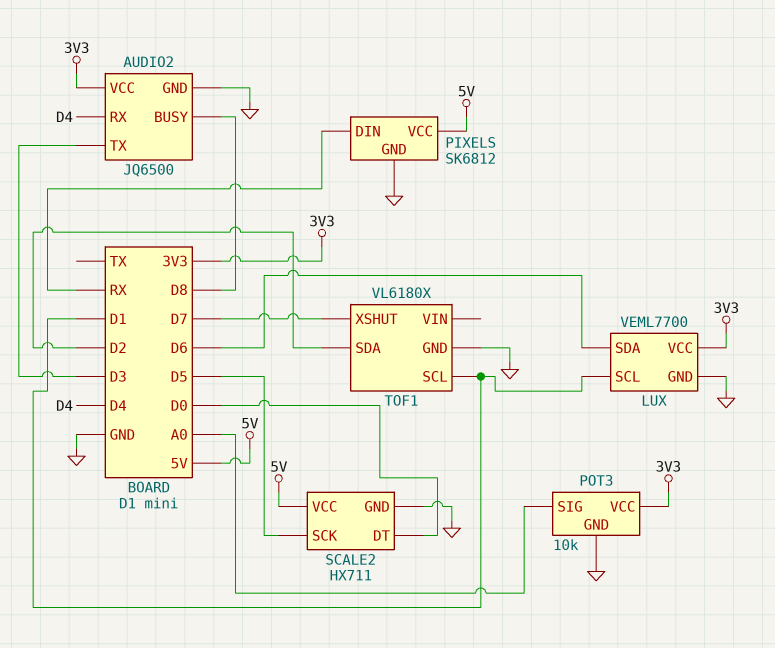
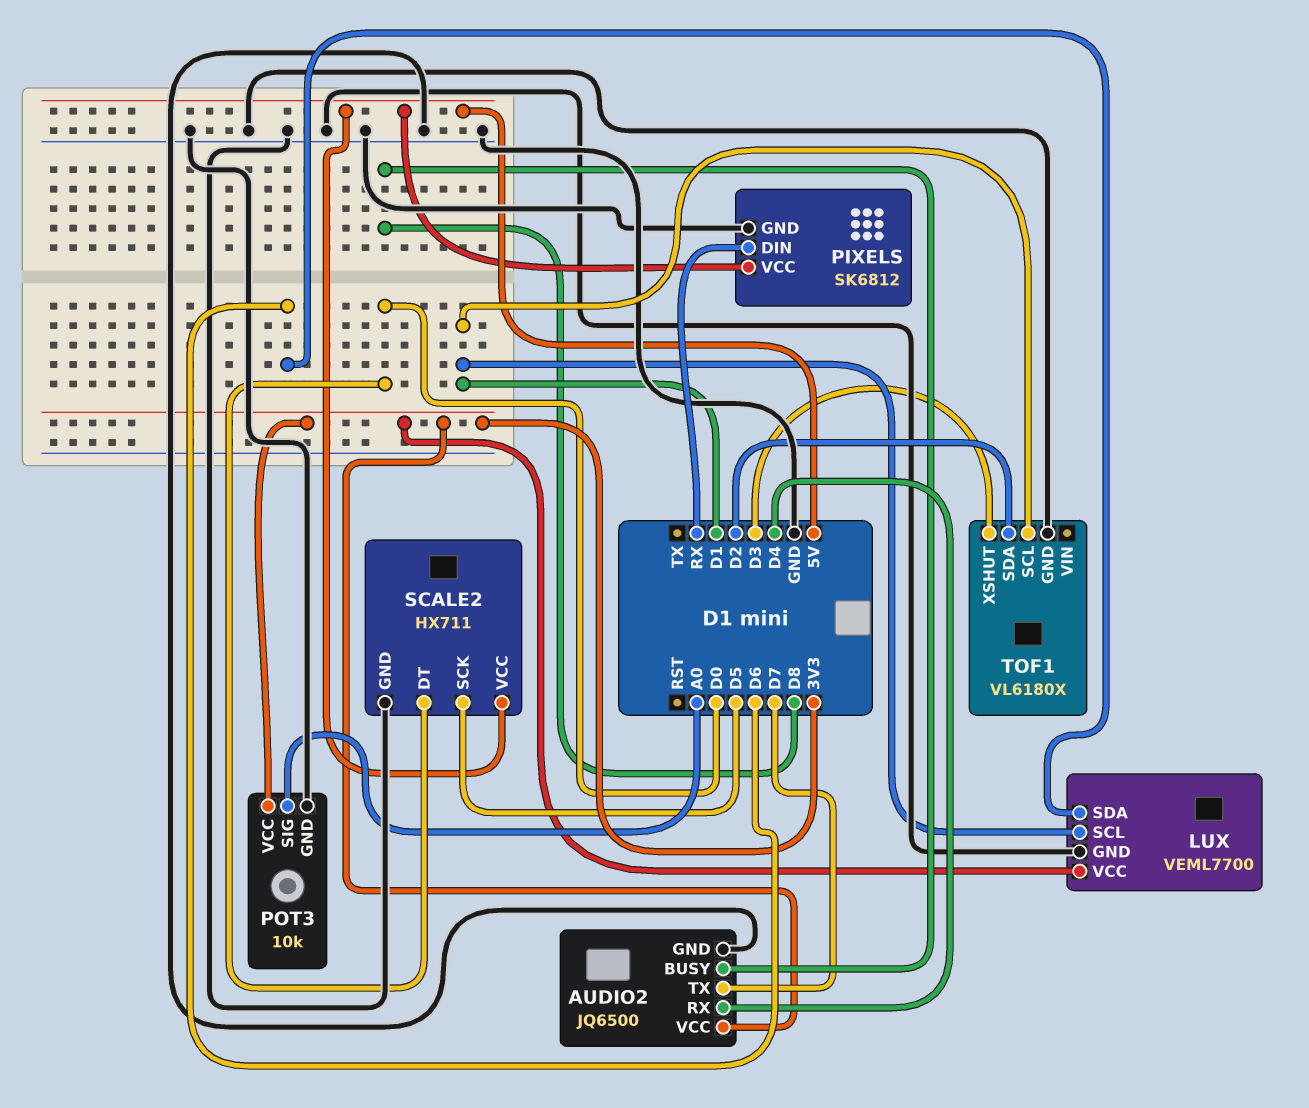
AUDIO2 pin TX: D3 -> D7
TOF1 pin XSHUT: D7 -> D3

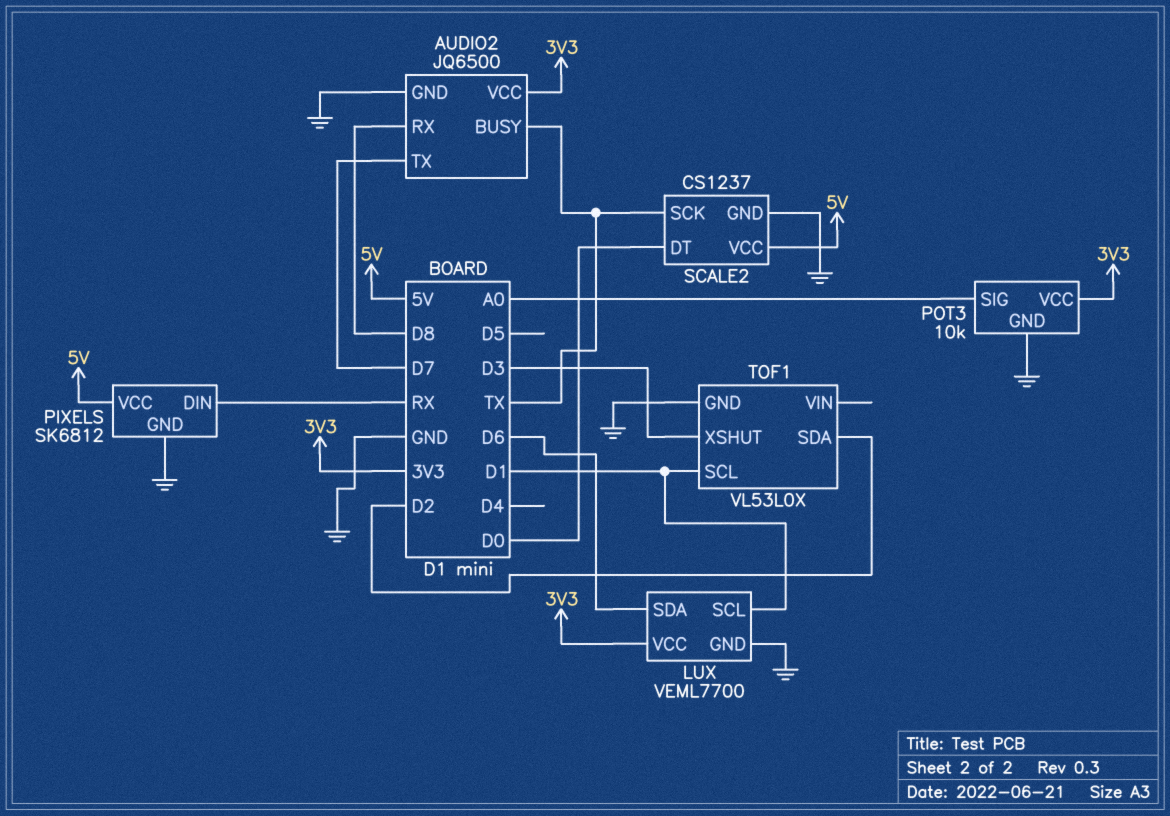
AUDIO2 pin BUSY: D8 -> TX
AUDIO2 pin RX: D4 -> D8
SCALE2: HX711 -> CS1237
SCALE2 pin SCK: D5 -> TX
TOF1: VL6180X -> VL53L0X

